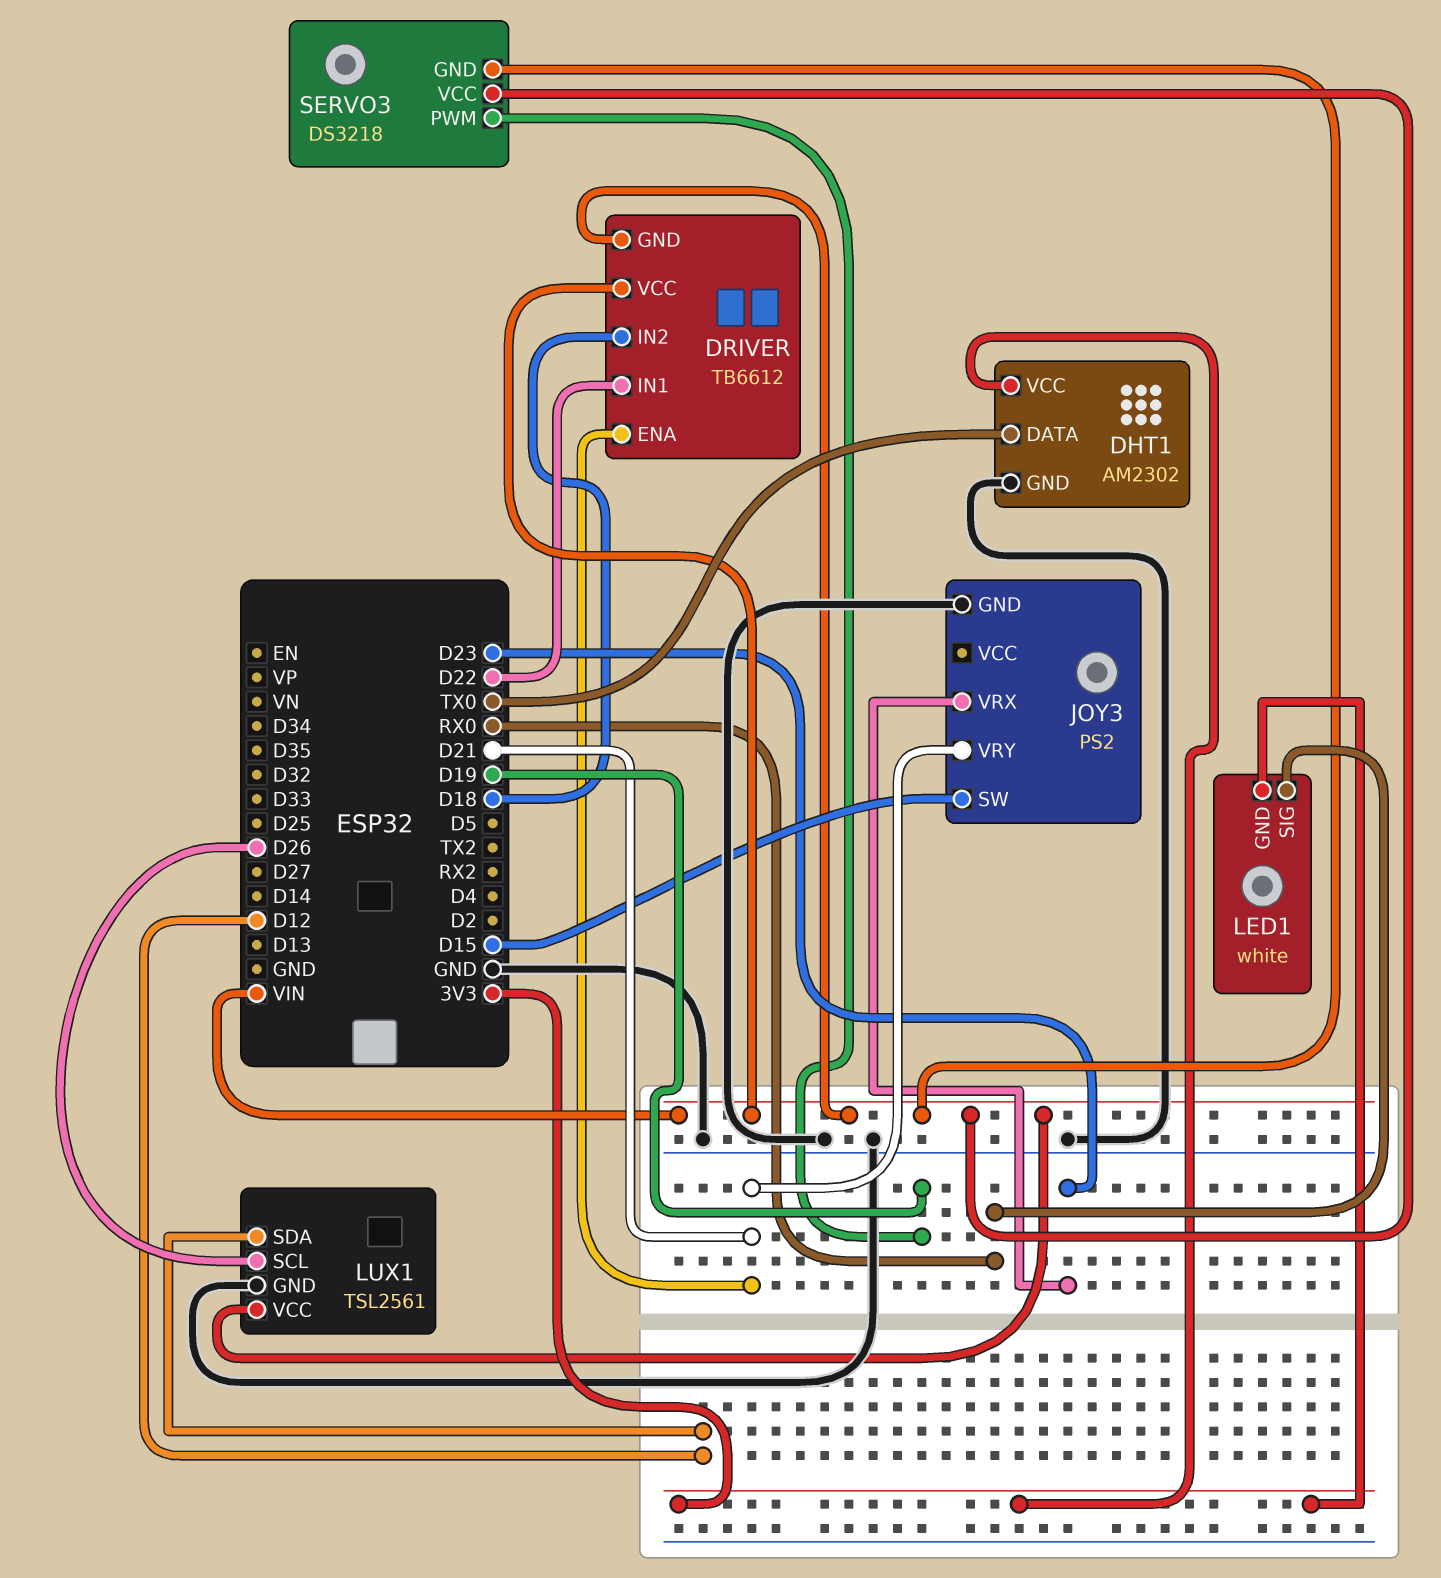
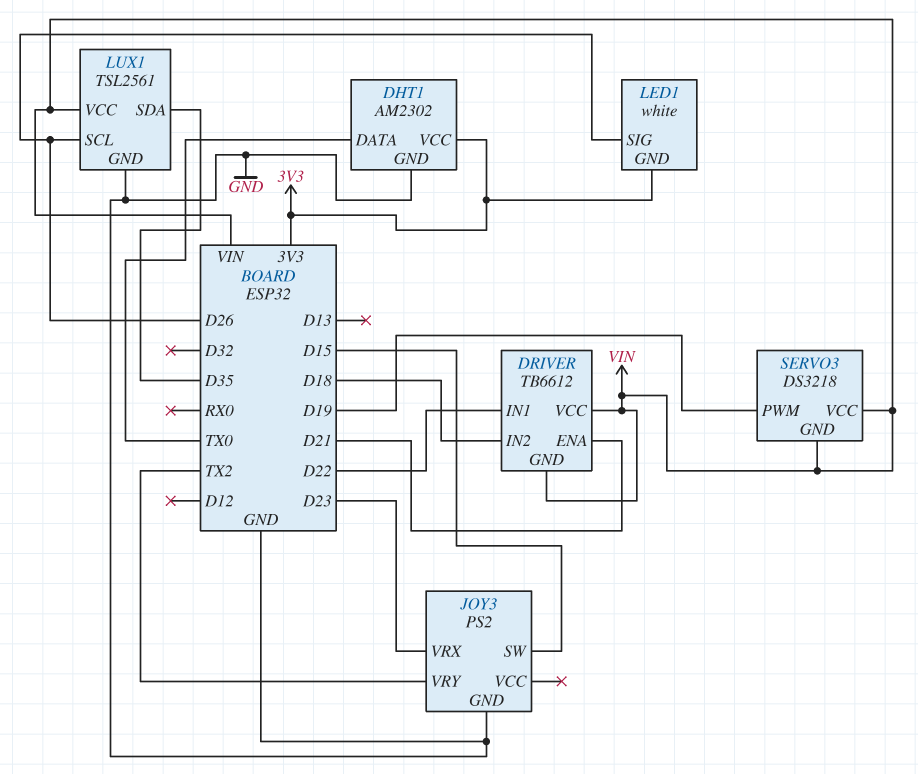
JOY3 pin VRY: D21 -> TX2
LED1 pin SIG: RX0 -> D26
LUX1 pin SDA: D12 -> D35

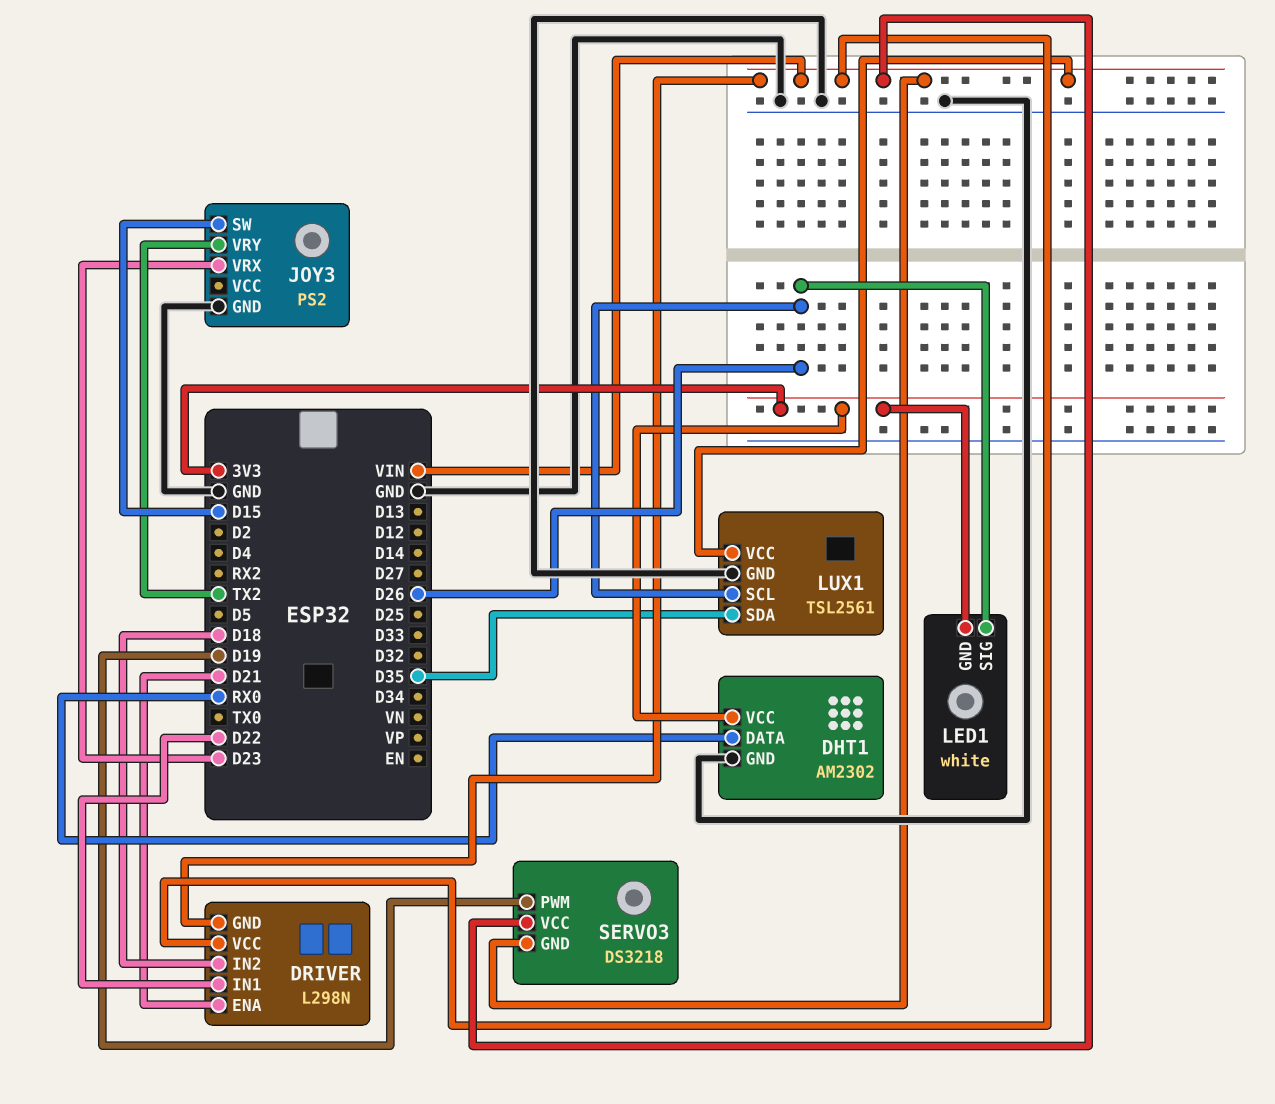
DHT1 pin DATA: TX0 -> RX0
DRIVER: TB6612 -> L298N

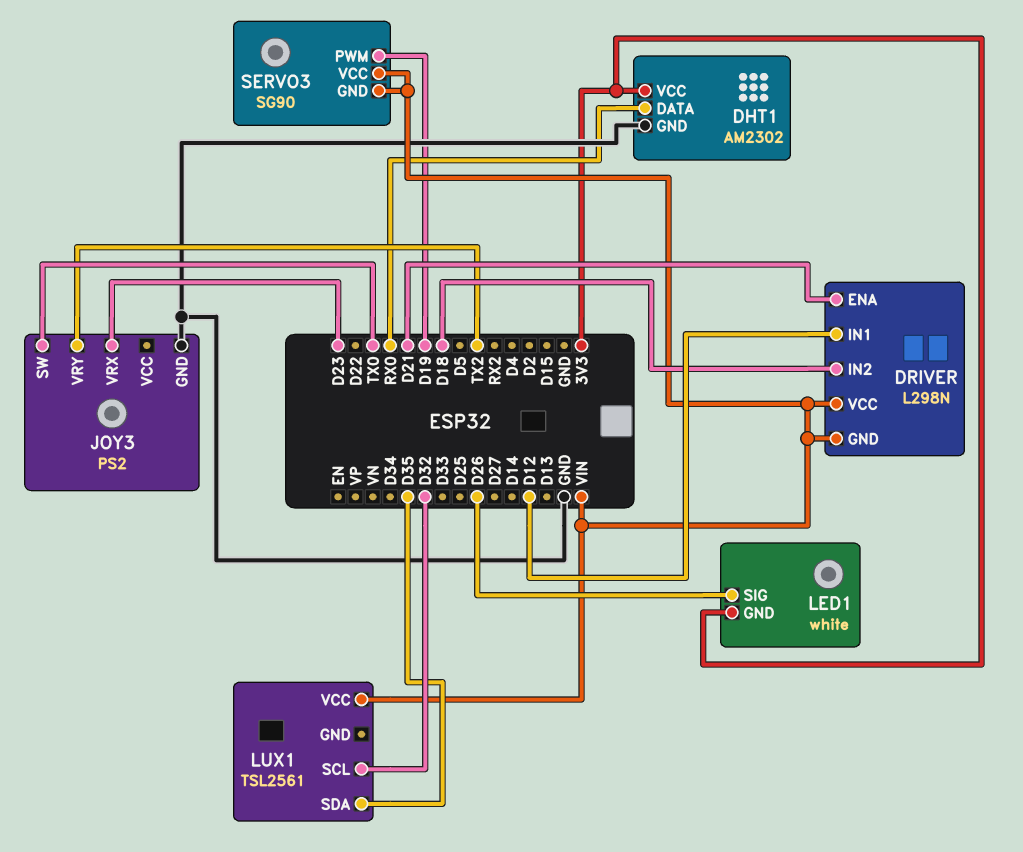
DRIVER pin IN1: D22 -> D12
JOY3 pin SW: D15 -> TX0
LUX1 pin GND: GND -> none
LUX1 pin SCL: D26 -> D32
SERVO3: DS3218 -> SG90

